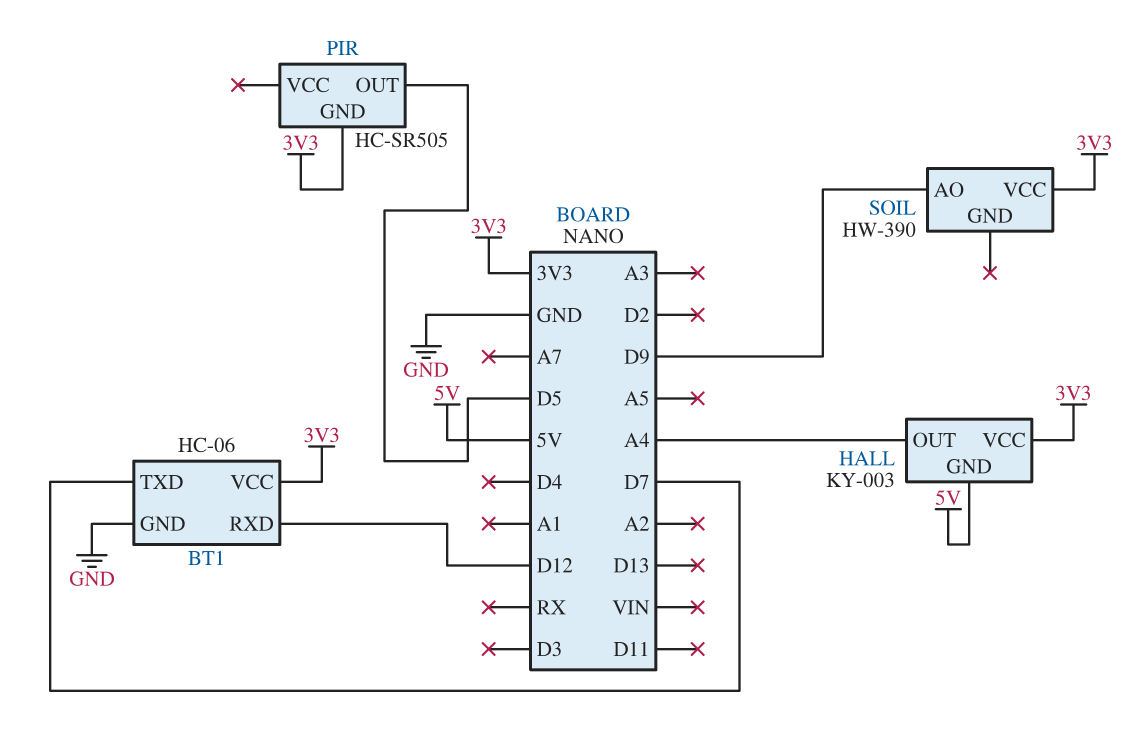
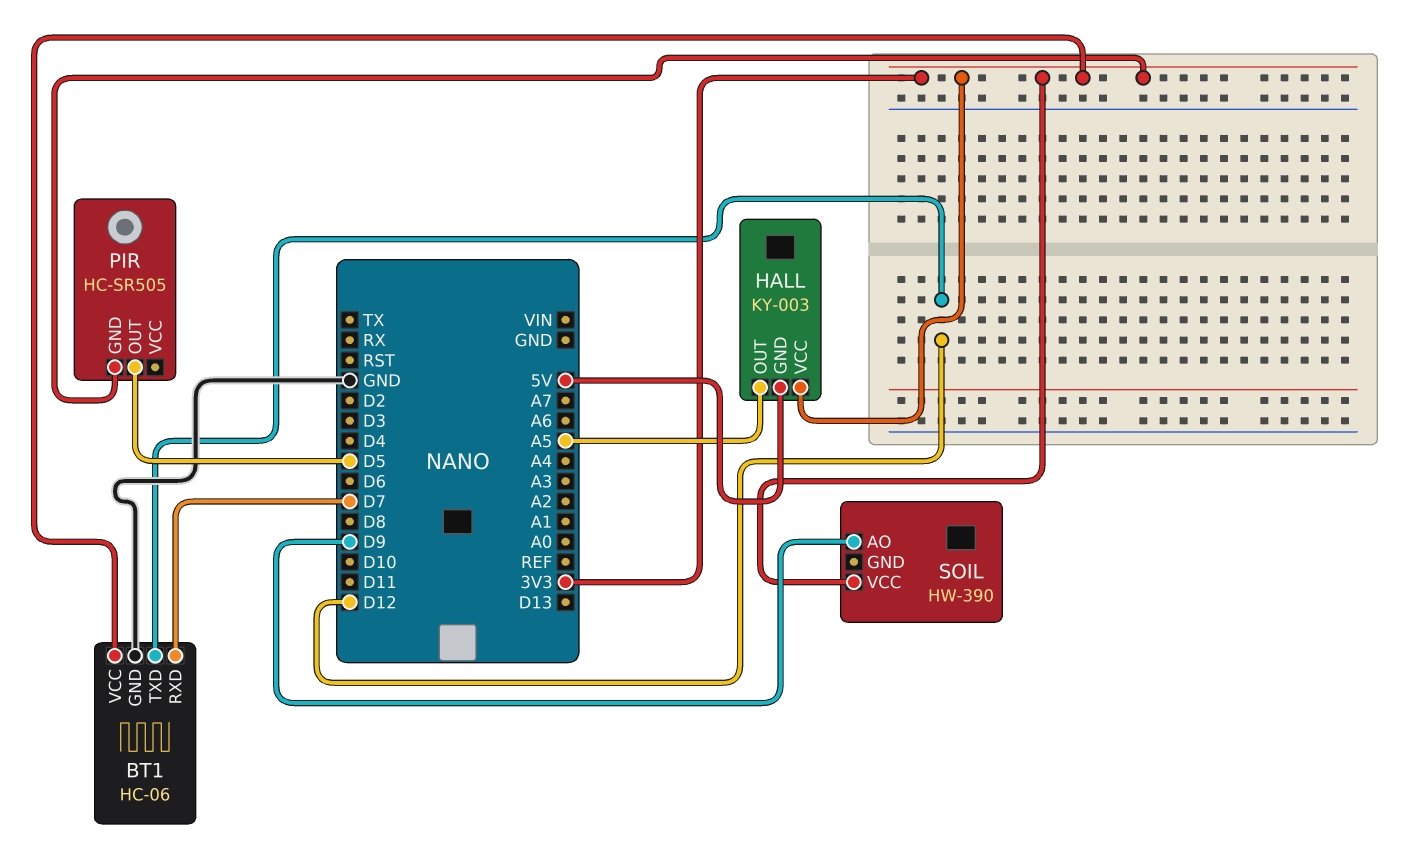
BT1 pin RXD: D12 -> D7
BT1 pin TXD: D7 -> D12
HALL pin OUT: A4 -> A5

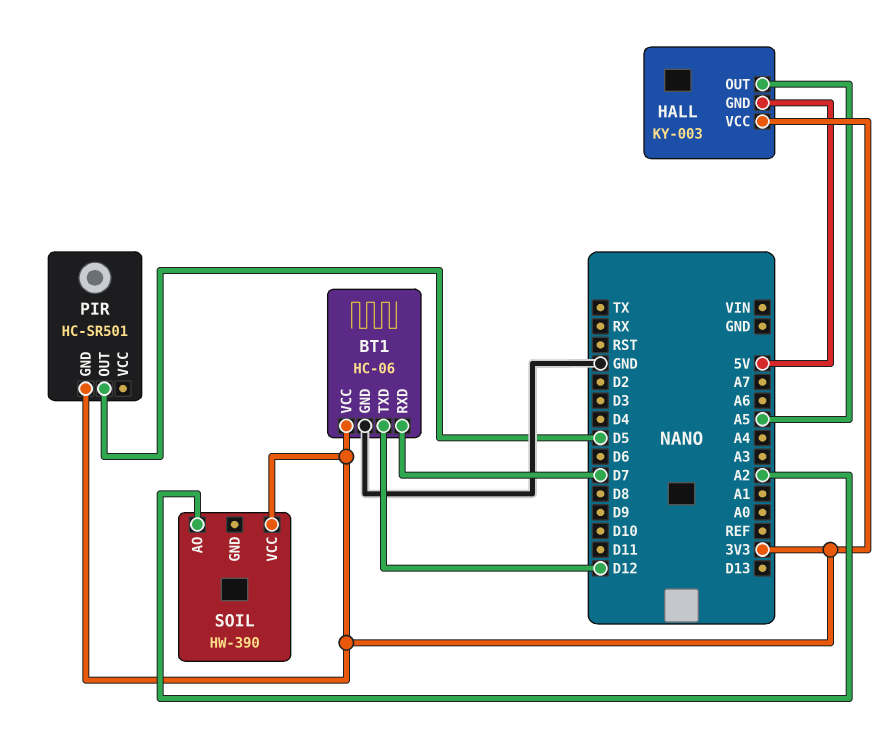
PIR: HC-SR505 -> HC-SR501
SOIL pin AO: D9 -> A2

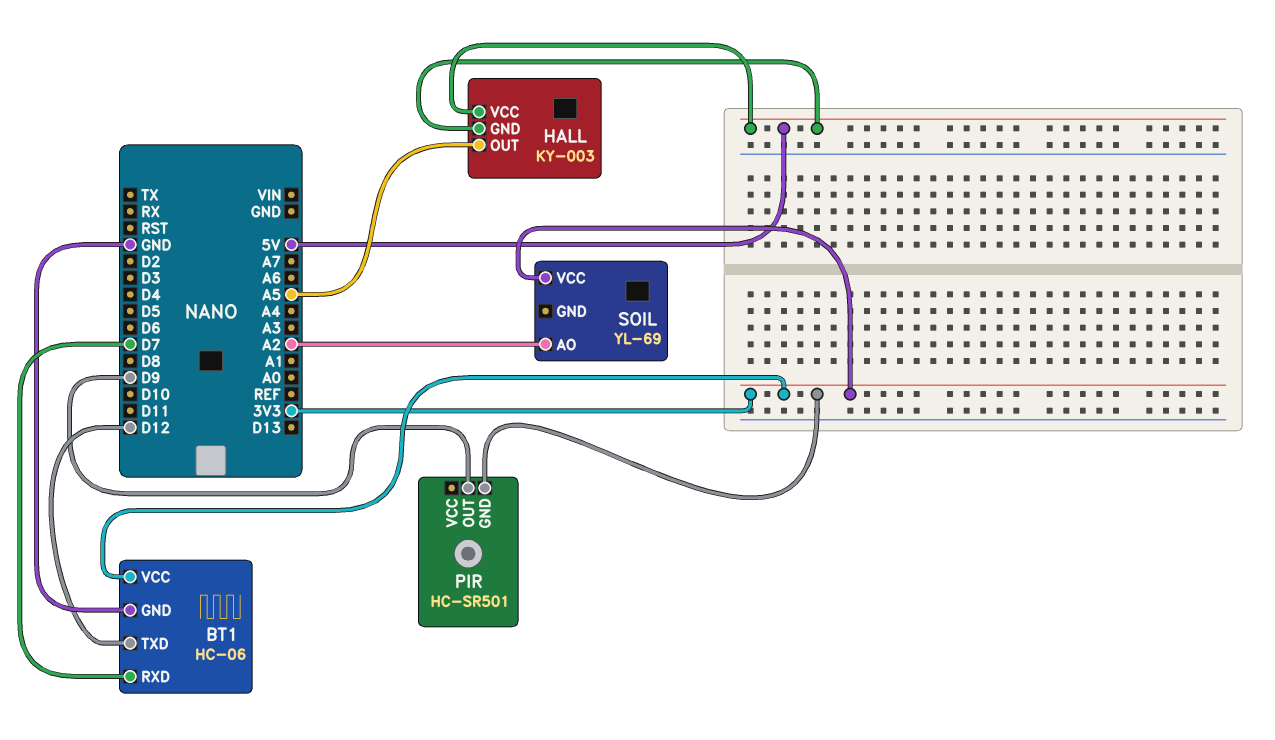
HALL pin VCC: 3V3 -> 5V
PIR pin OUT: D5 -> D9
SOIL: HW-390 -> YL-69

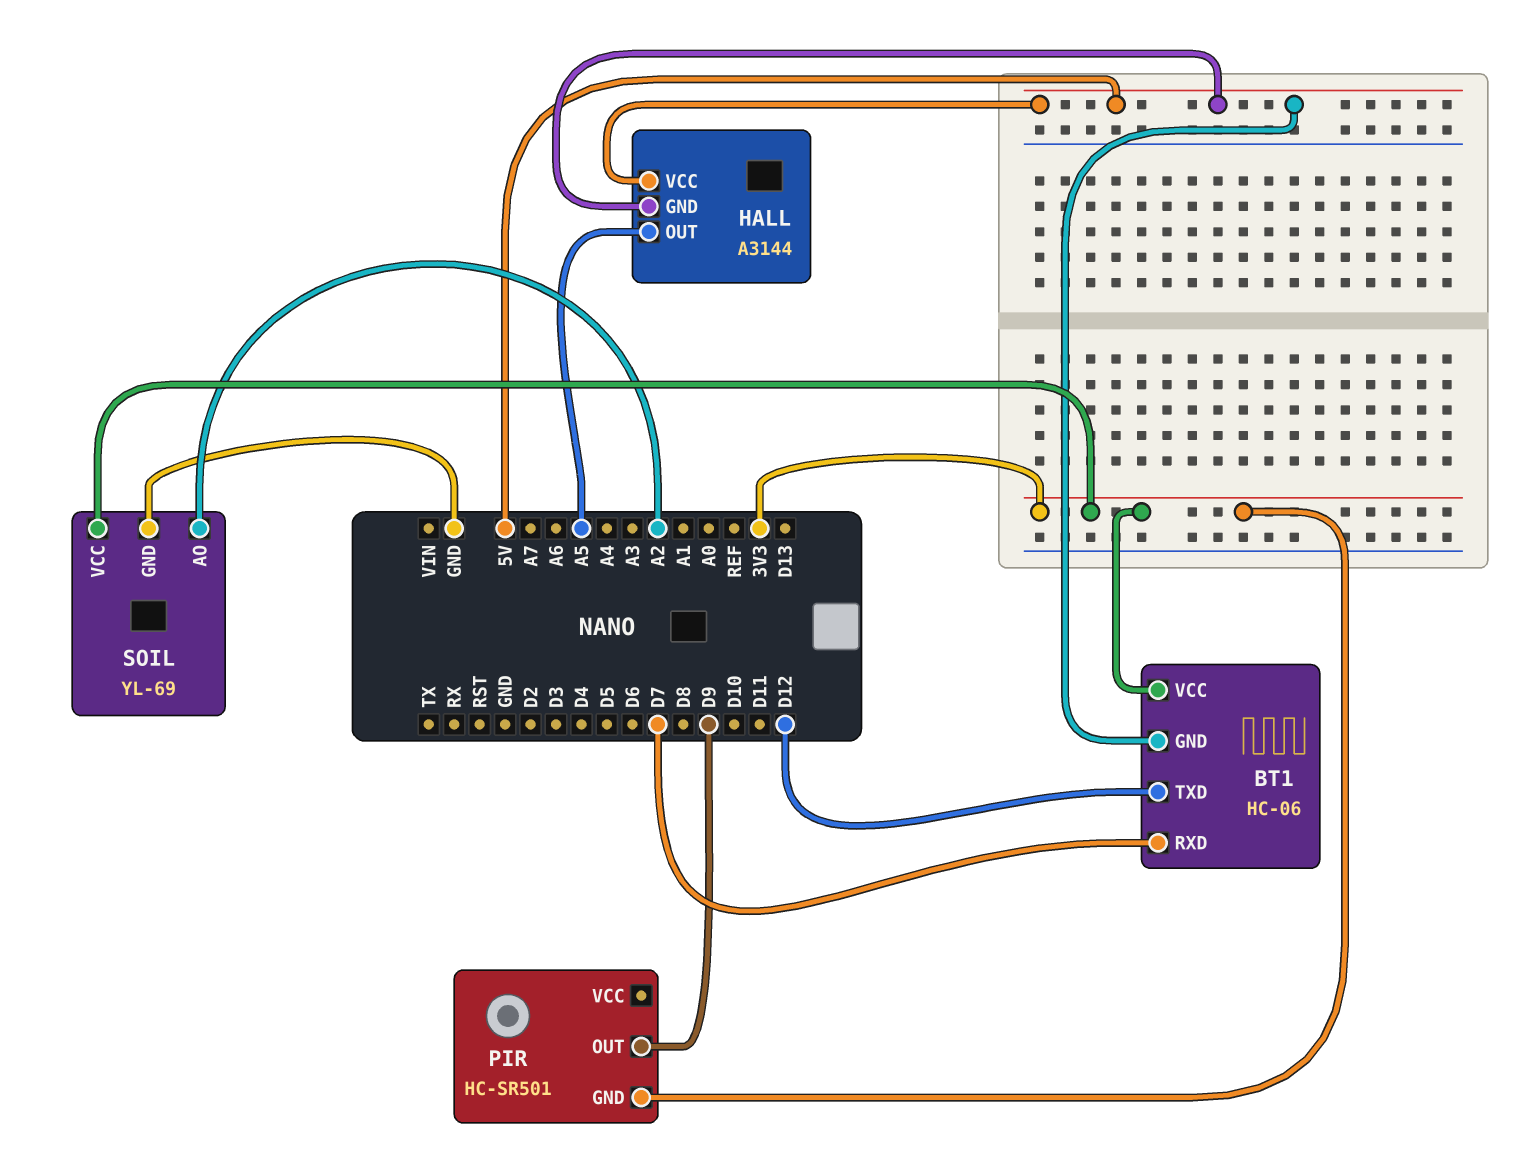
BT1 pin GND: GND -> 5V
HALL: KY-003 -> A3144
SOIL pin GND: none -> GND

